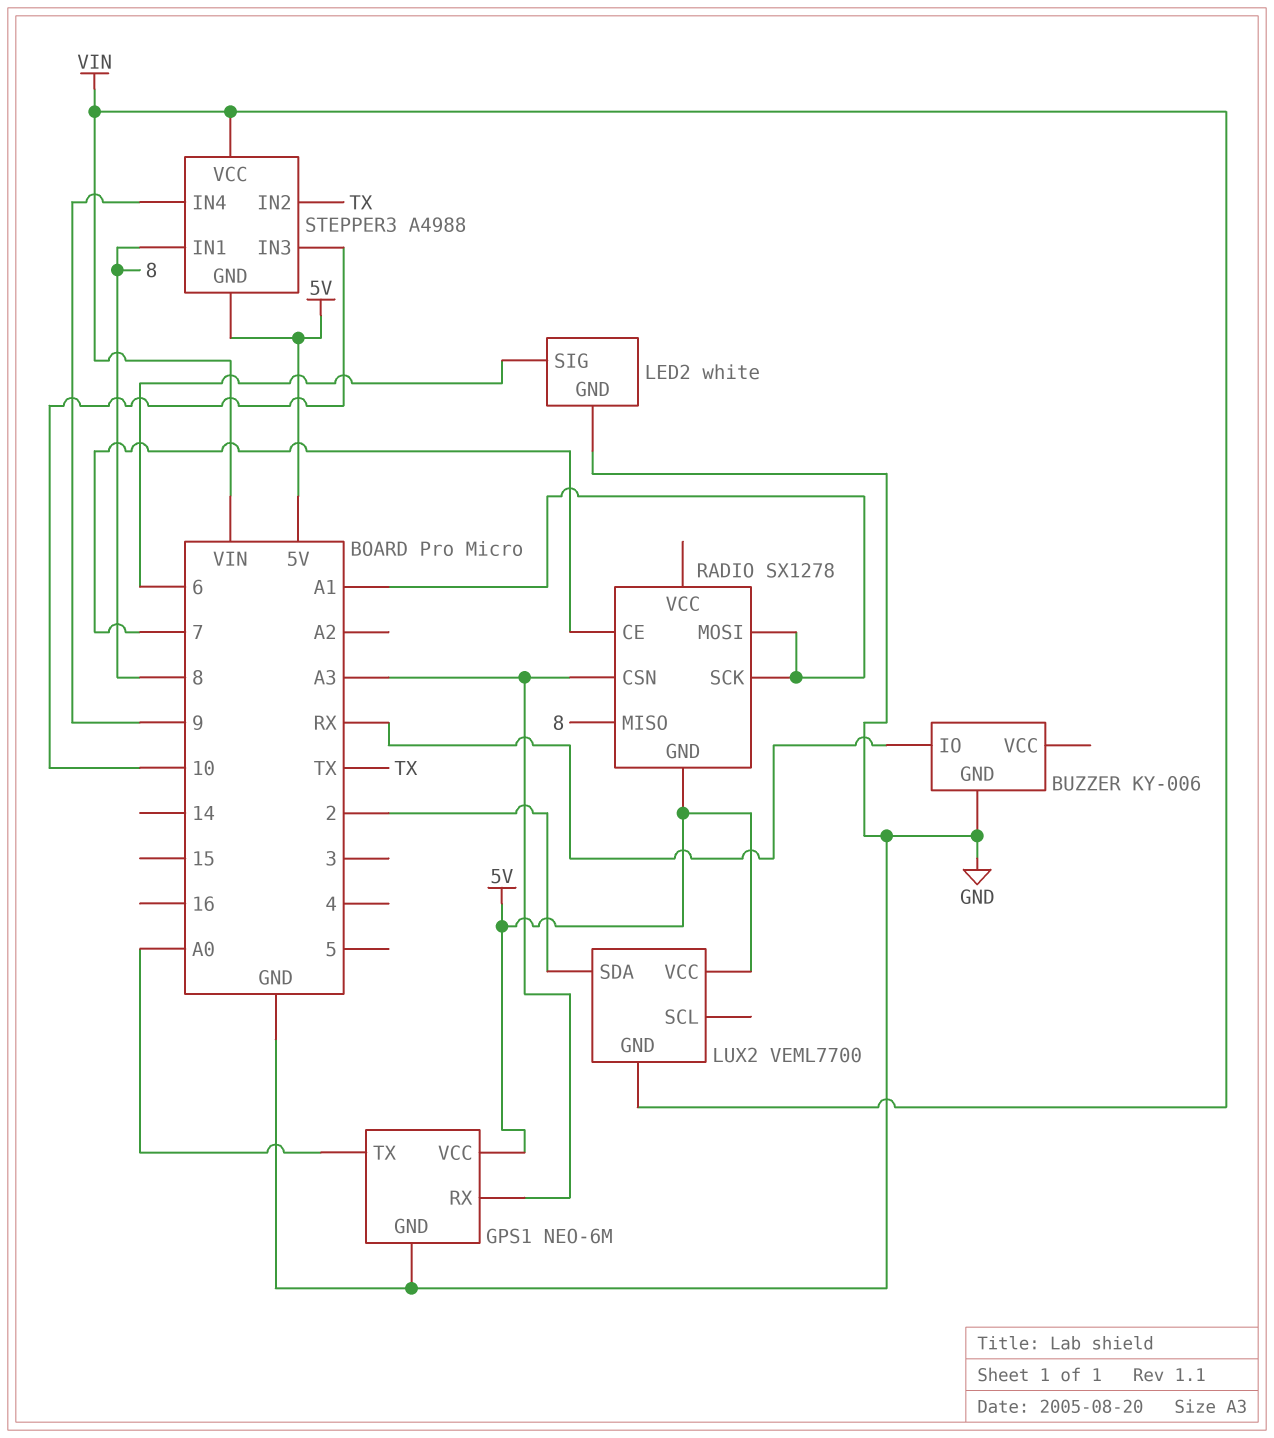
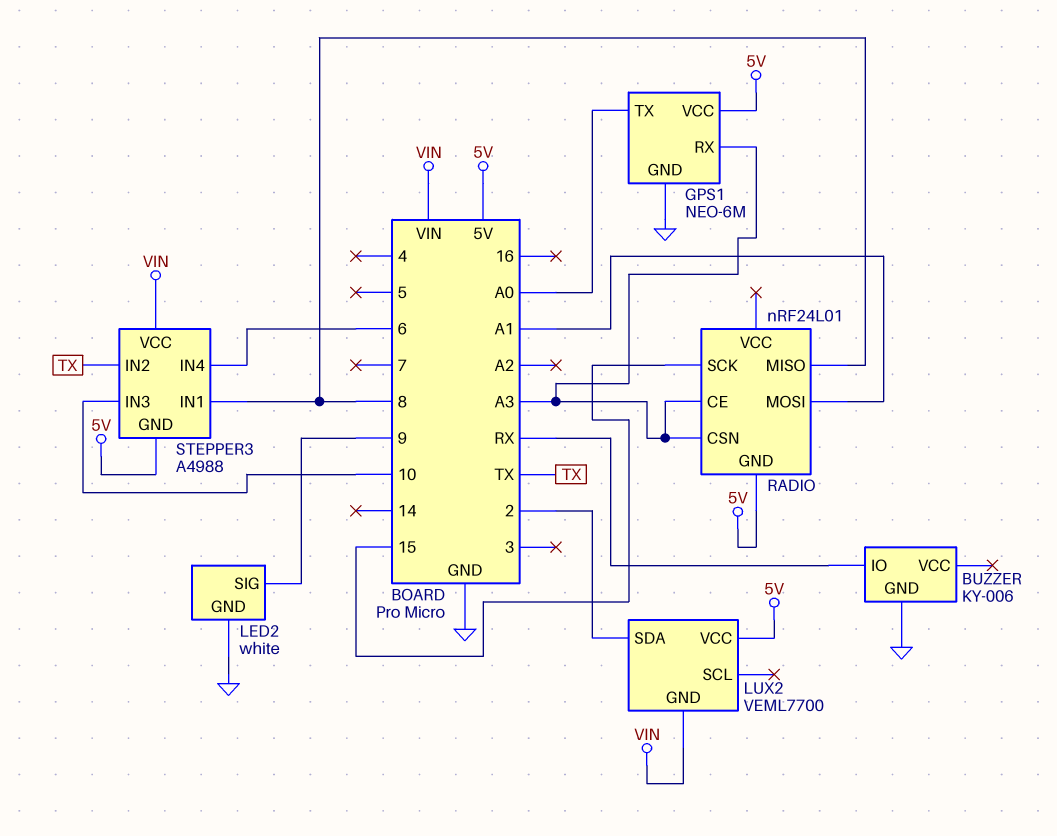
LED2 pin SIG: 6 -> 9
RADIO: SX1278 -> nRF24L01
RADIO pin CE: 7 -> A3
RADIO pin SCK: A1 -> 15
STEPPER3 pin IN4: 9 -> 6

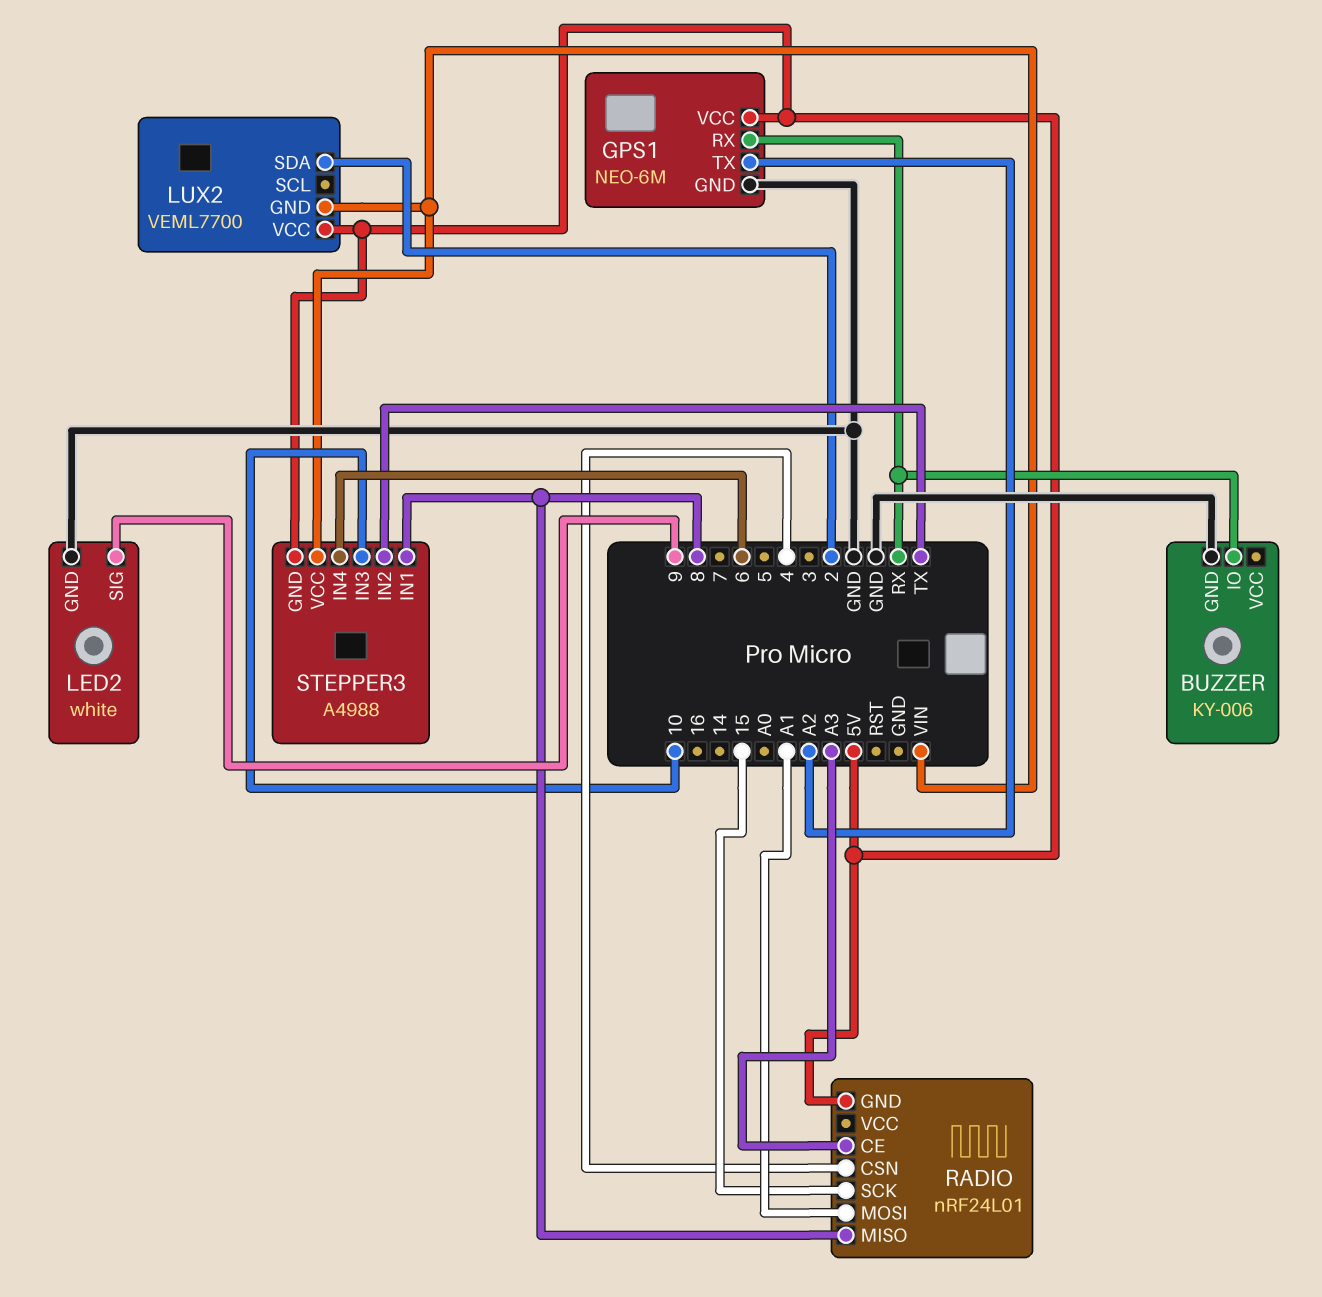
GPS1 pin RX: A3 -> RX
GPS1 pin TX: A0 -> A2
RADIO pin CSN: A3 -> 4

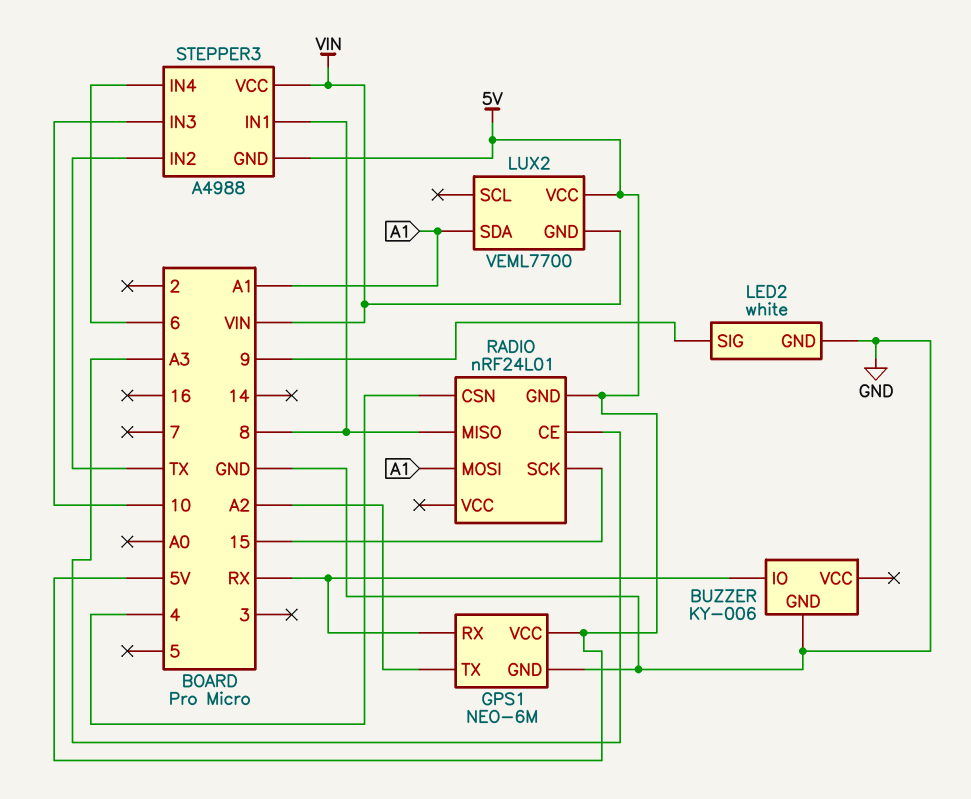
LUX2 pin SDA: 2 -> A1

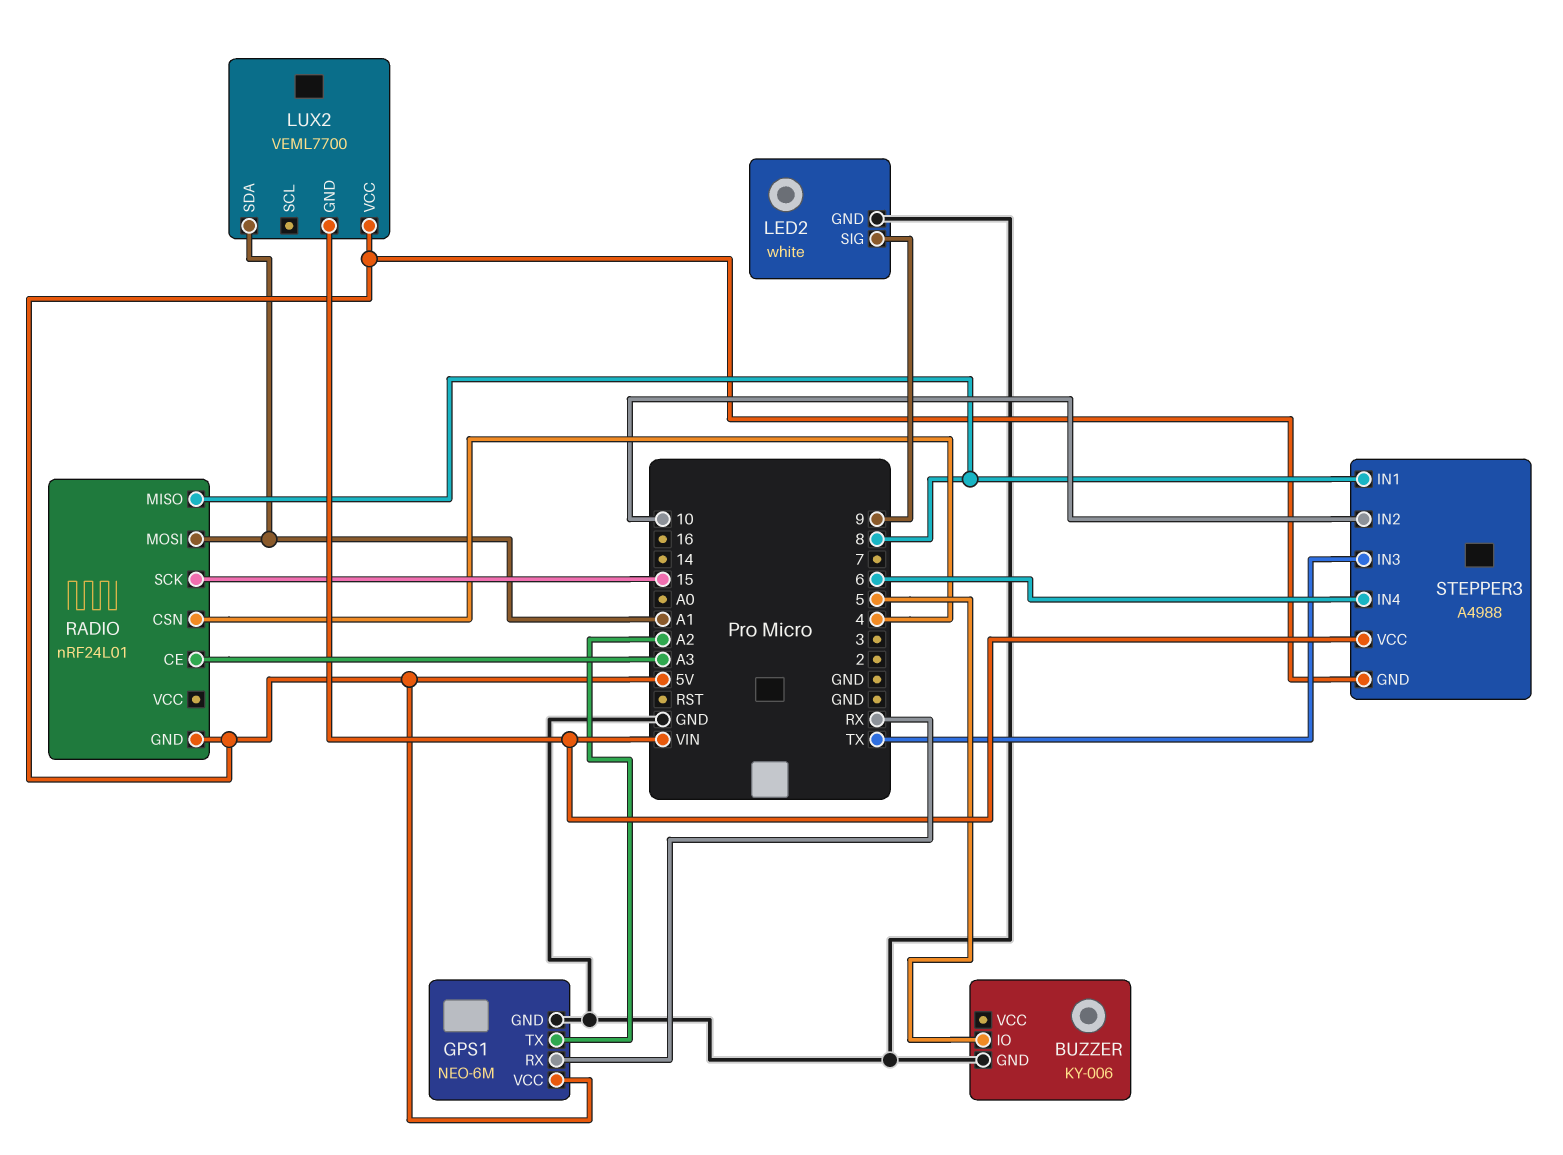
BUZZER pin IO: RX -> 5
STEPPER3 pin IN2: TX -> 10
STEPPER3 pin IN3: 10 -> TX

